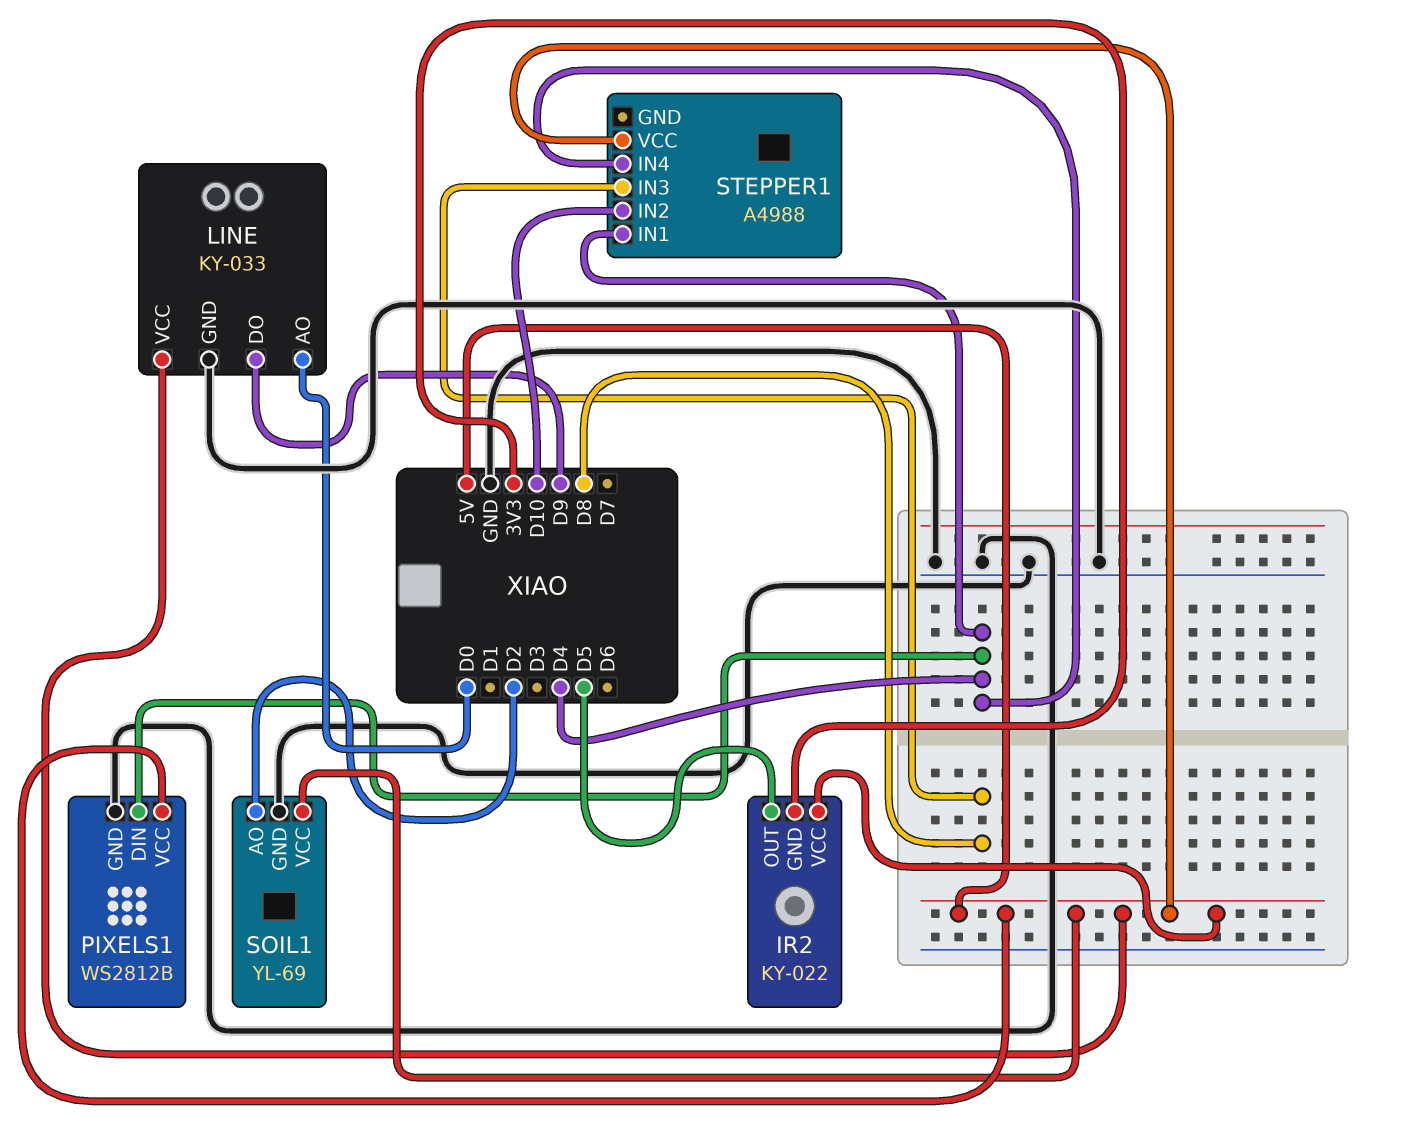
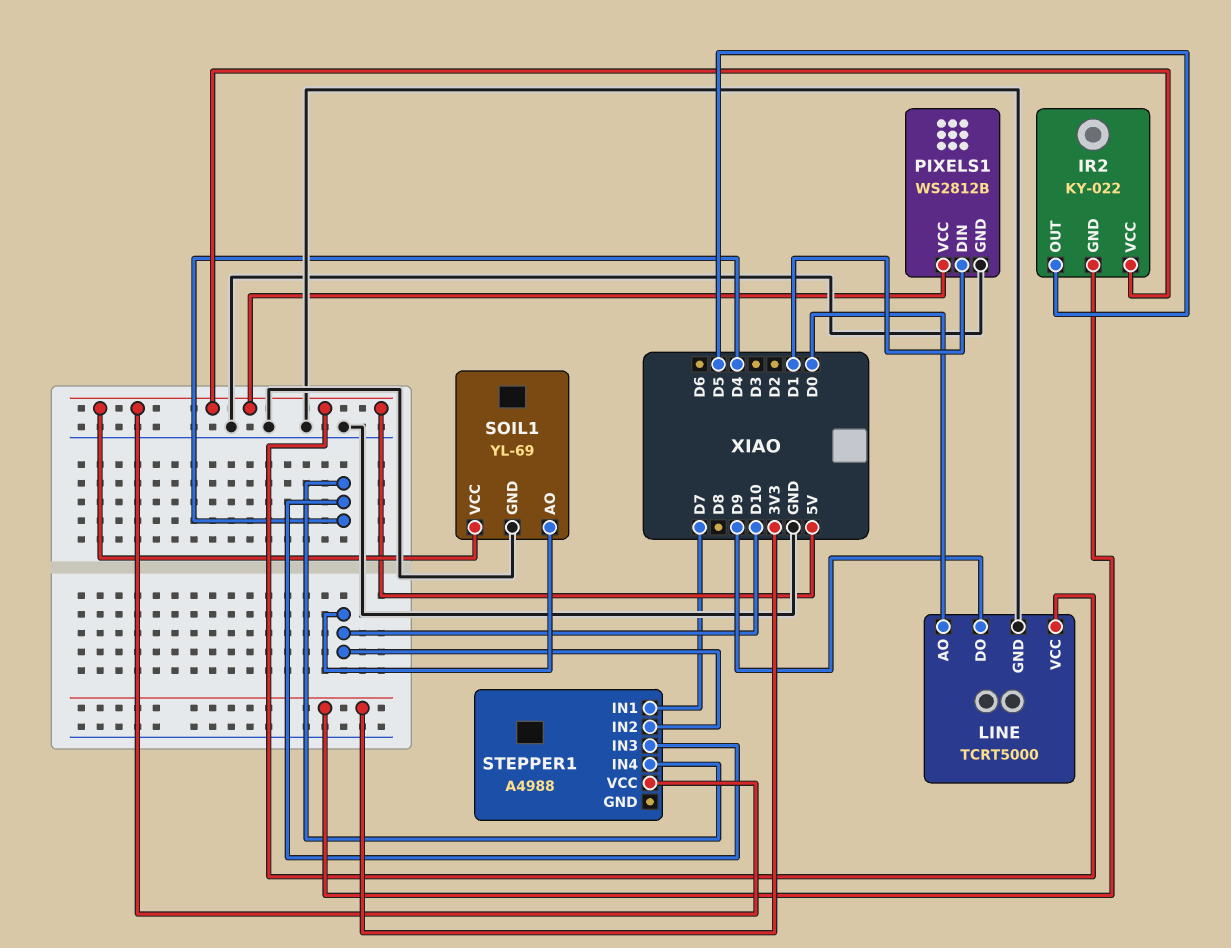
LINE: KY-033 -> TCRT5000
PIXELS1 pin DIN: D4 -> D1
SOIL1 pin AO: D2 -> D10
STEPPER1 pin IN1: D4 -> D7
STEPPER1 pin IN3: D8 -> D4

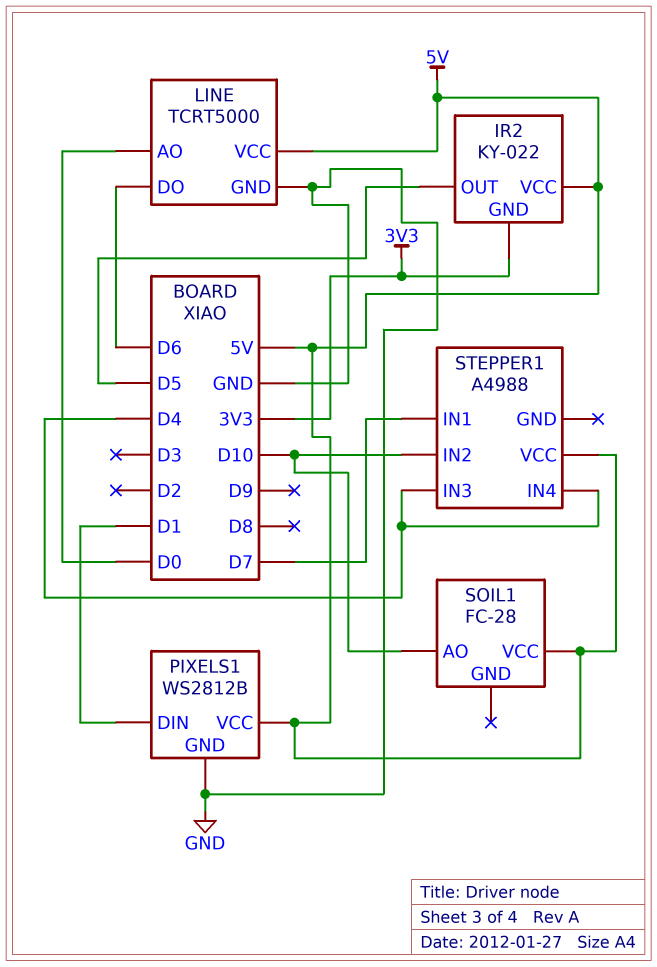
LINE pin DO: D9 -> D6
SOIL1: YL-69 -> FC-28
SOIL1 pin GND: GND -> none

